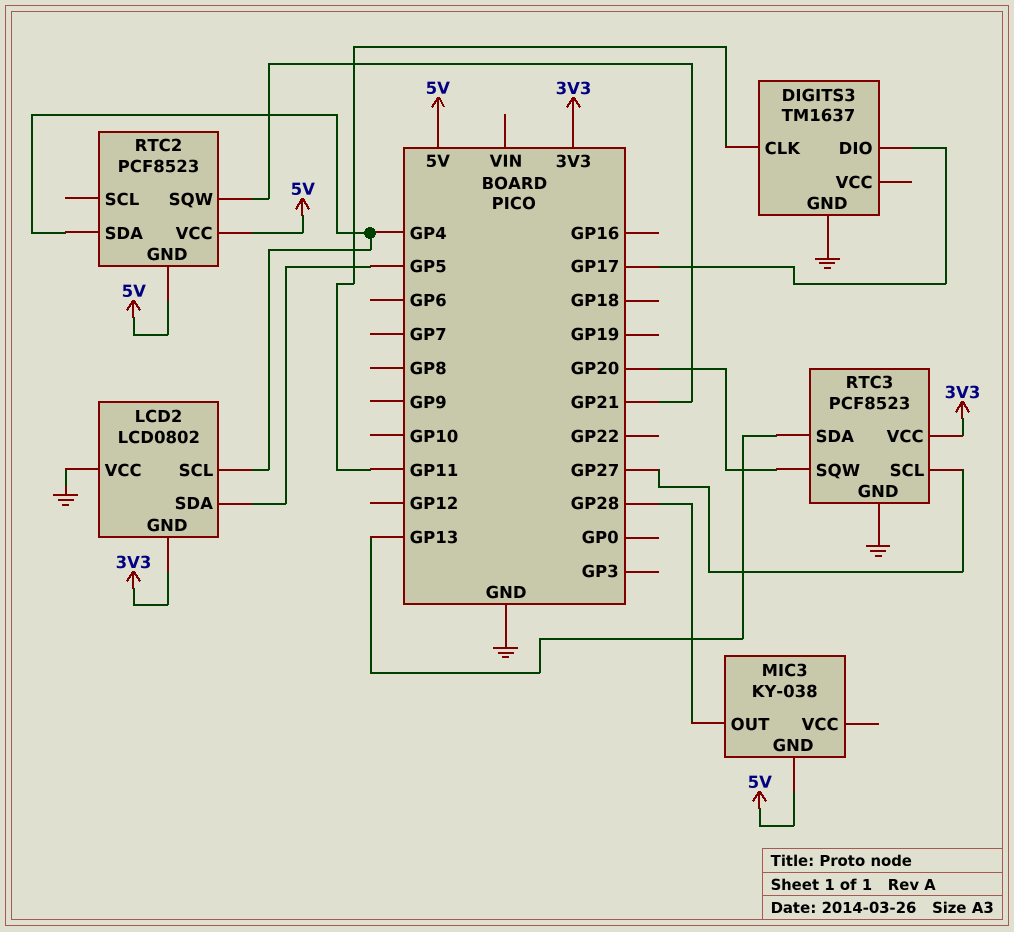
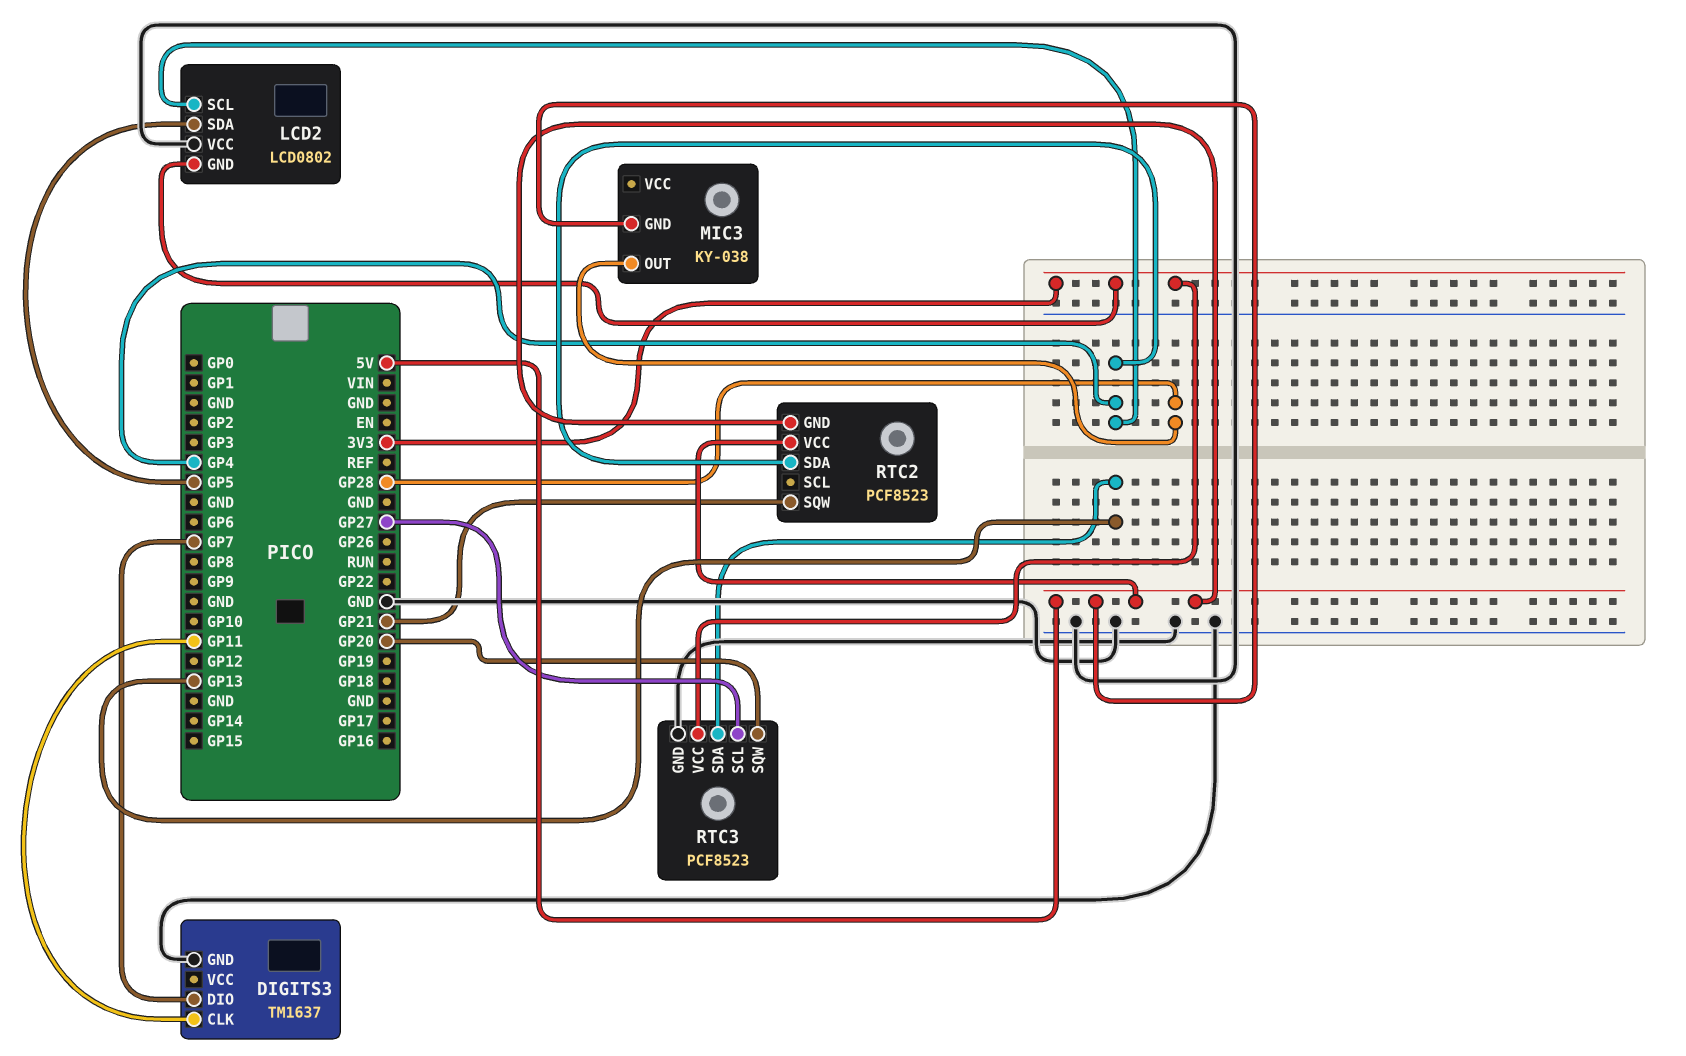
DIGITS3 pin DIO: GP17 -> GP7

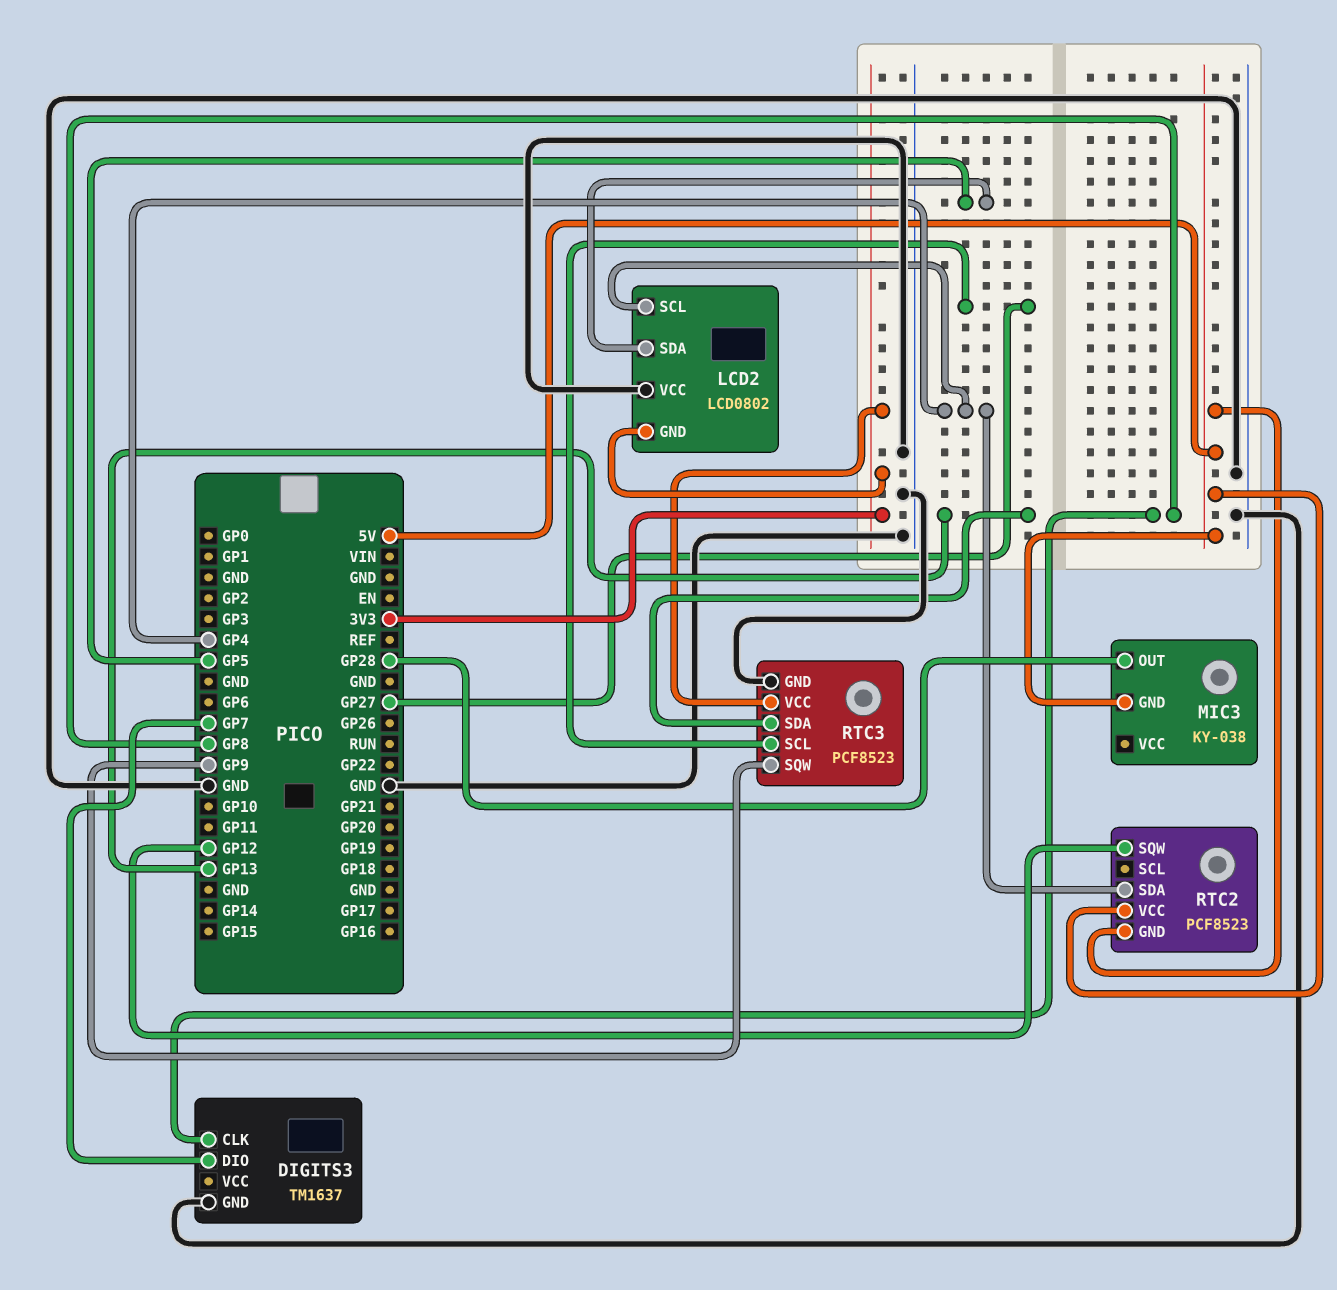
DIGITS3 pin CLK: GP11 -> GP8
RTC2 pin SQW: GP21 -> GP12
RTC3 pin SQW: GP20 -> GP9

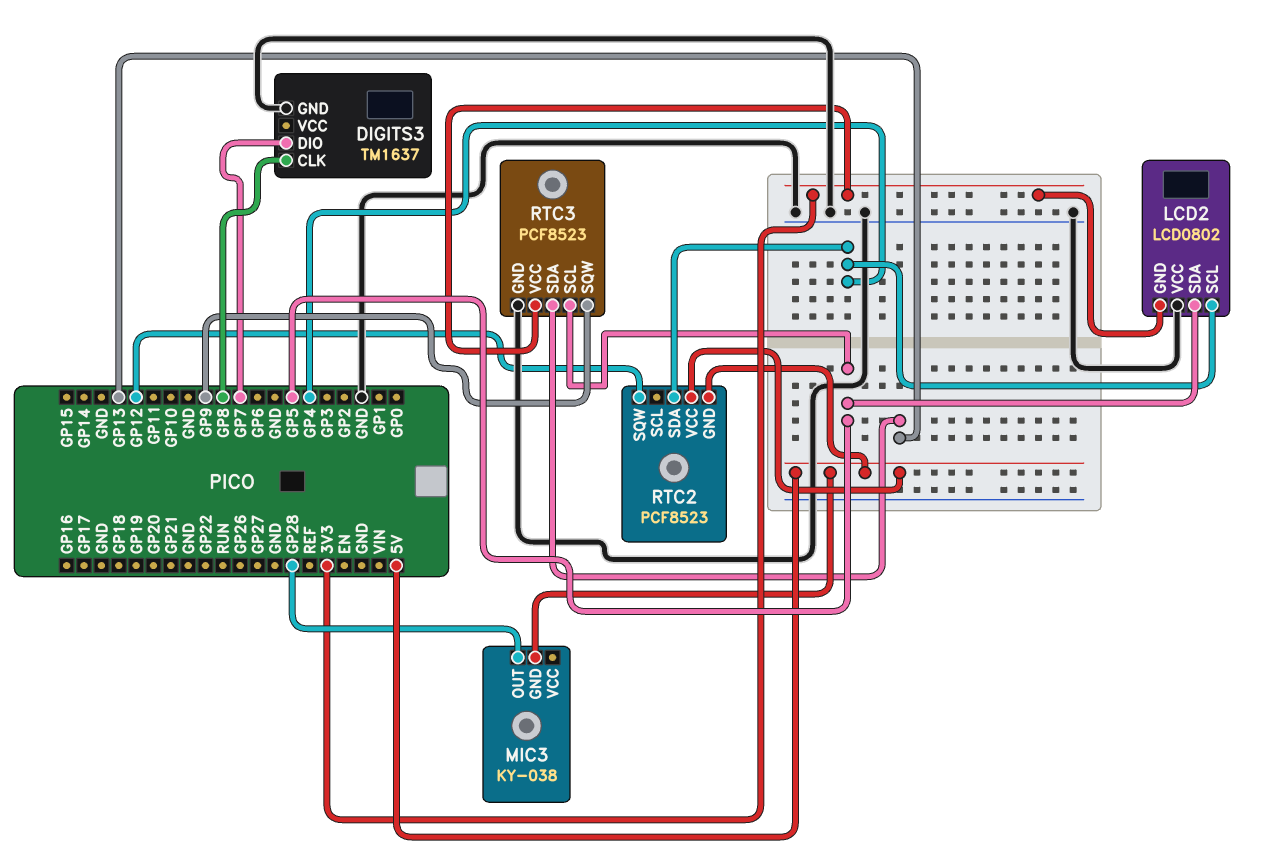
RTC3 pin SCL: GP27 -> GP5

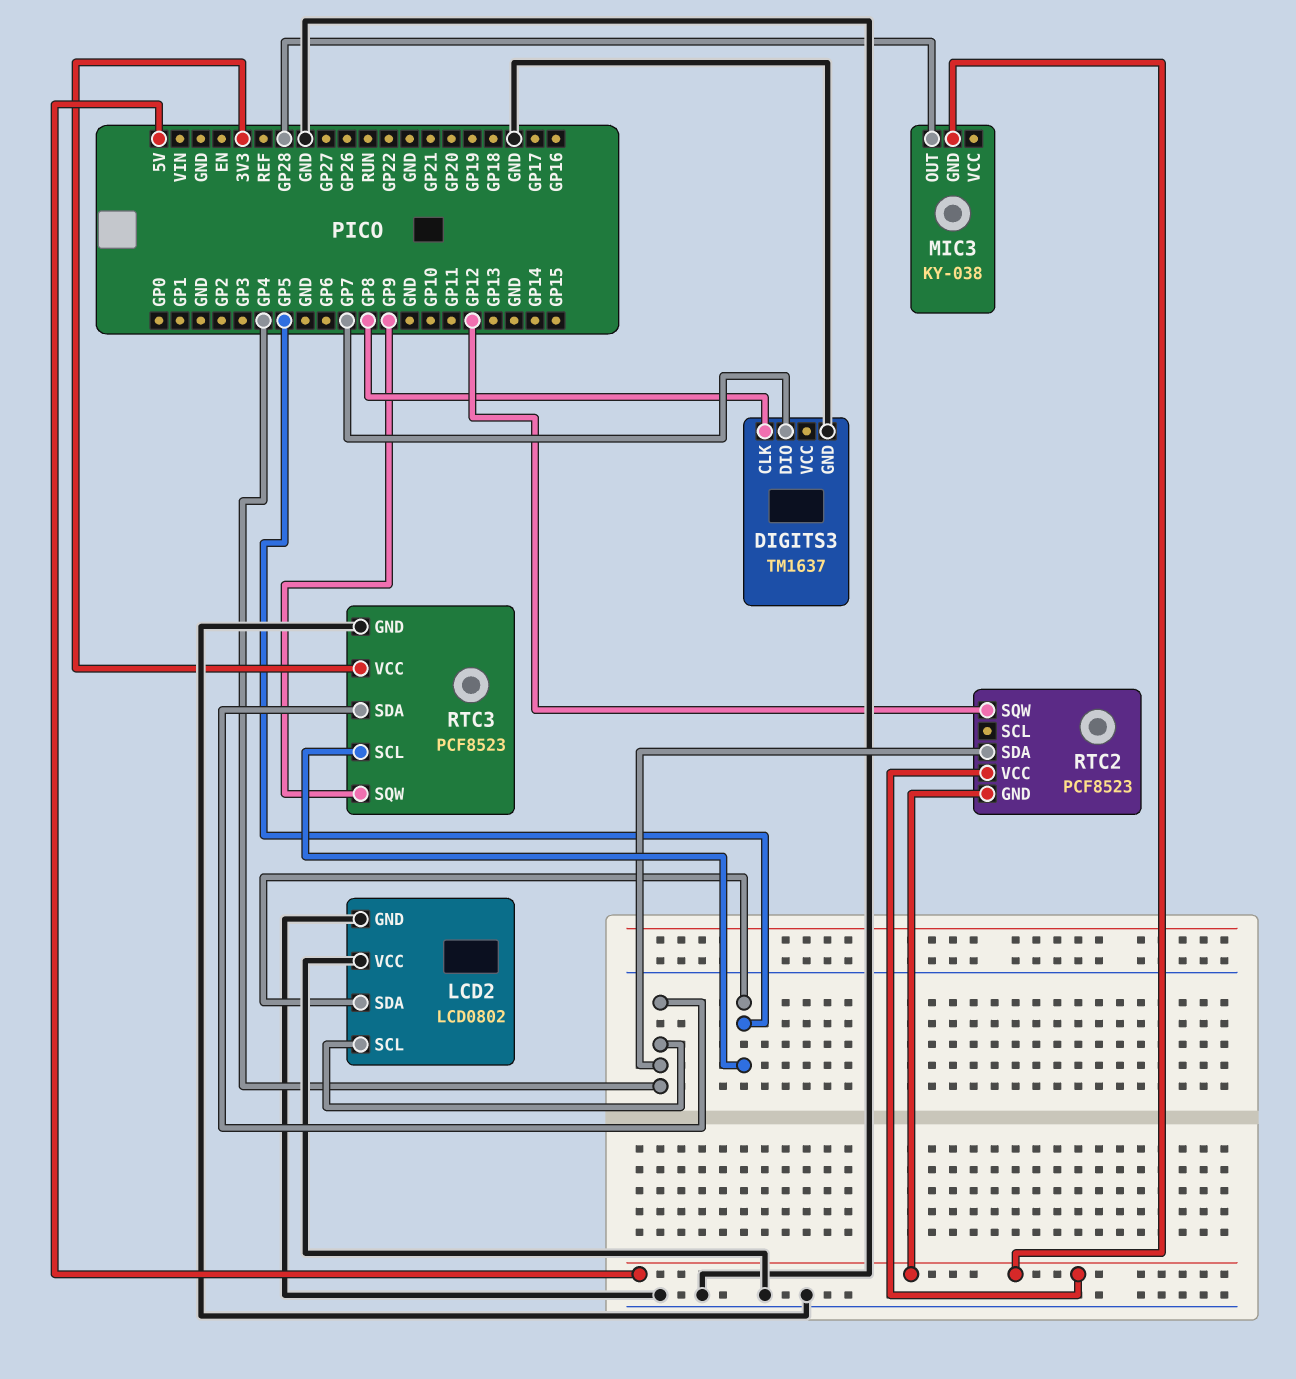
LCD2 pin GND: 3V3 -> GND
RTC3 pin SDA: GP13 -> GP4

